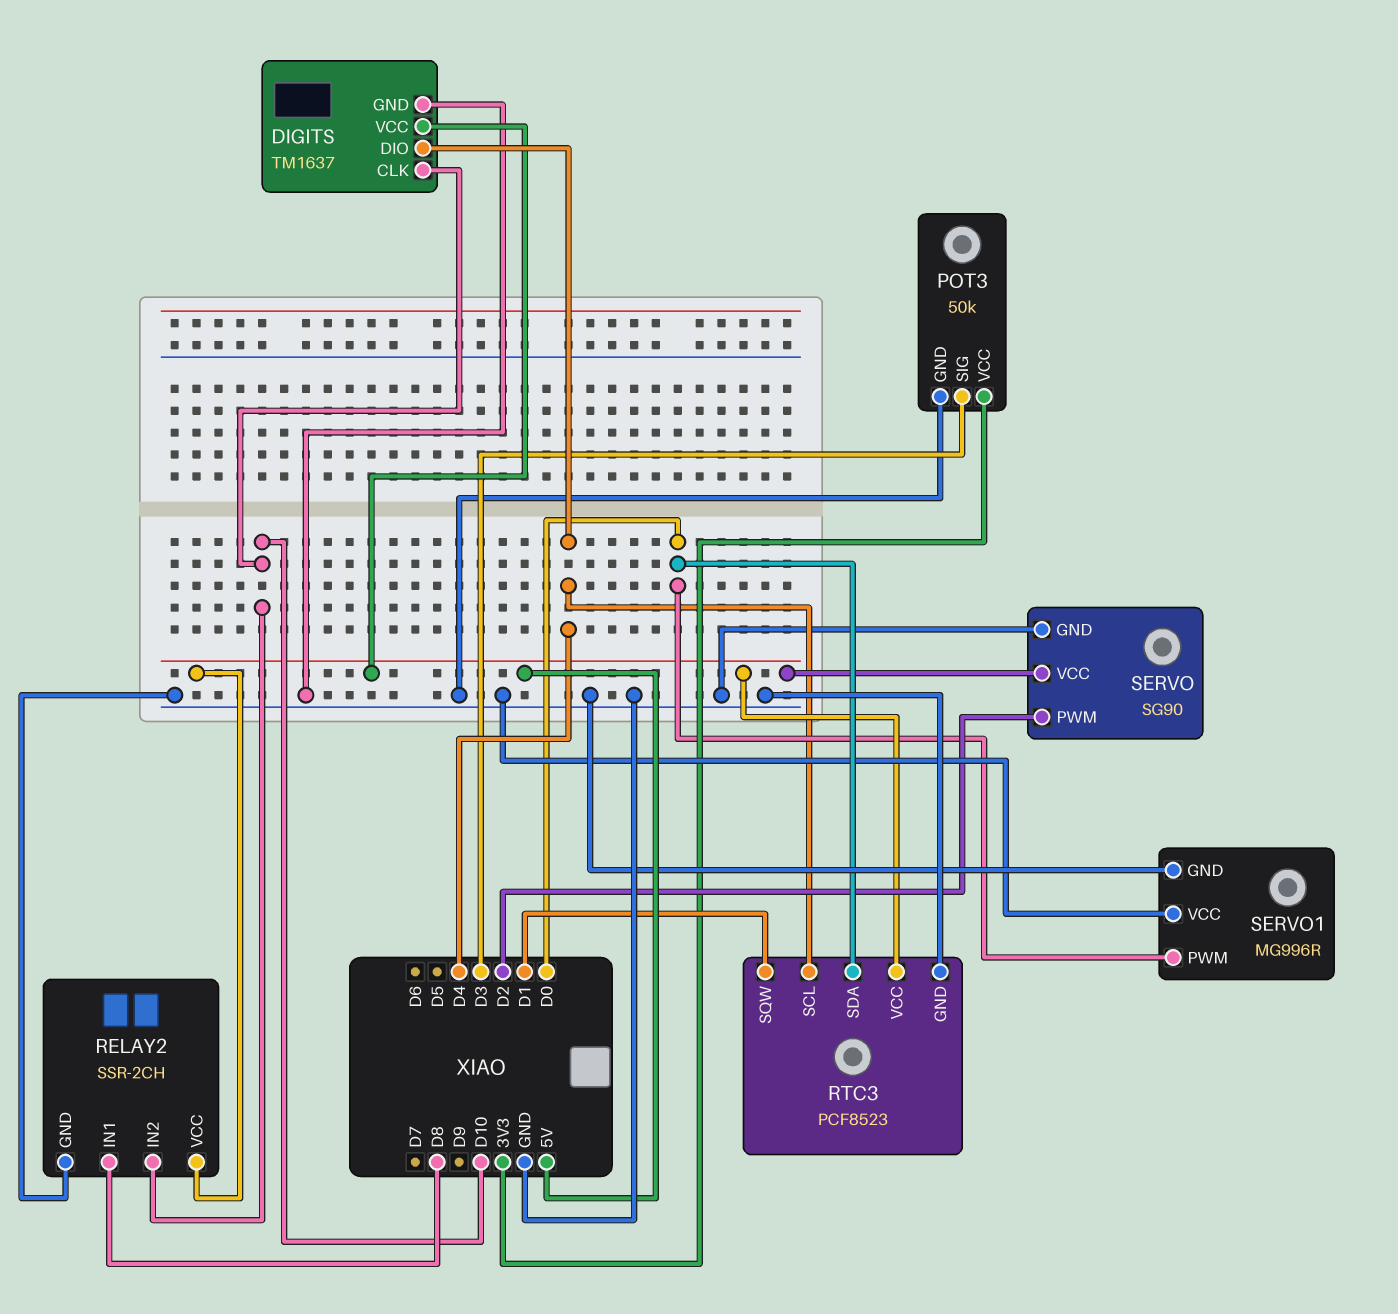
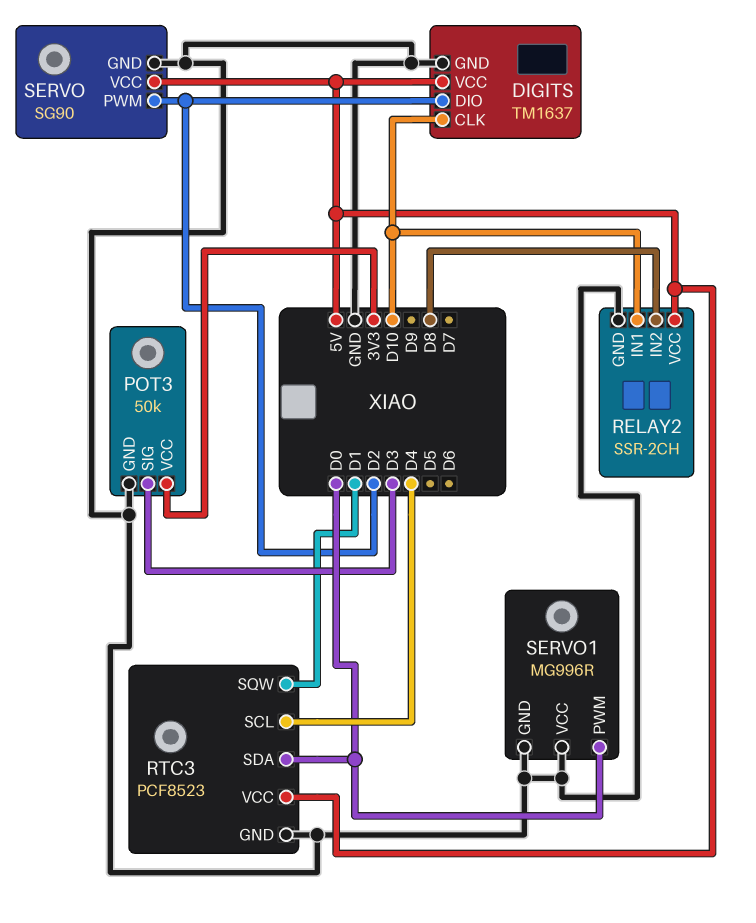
DIGITS pin DIO: D4 -> D2
RELAY2 pin IN1: D8 -> D10
RELAY2 pin IN2: D10 -> D8

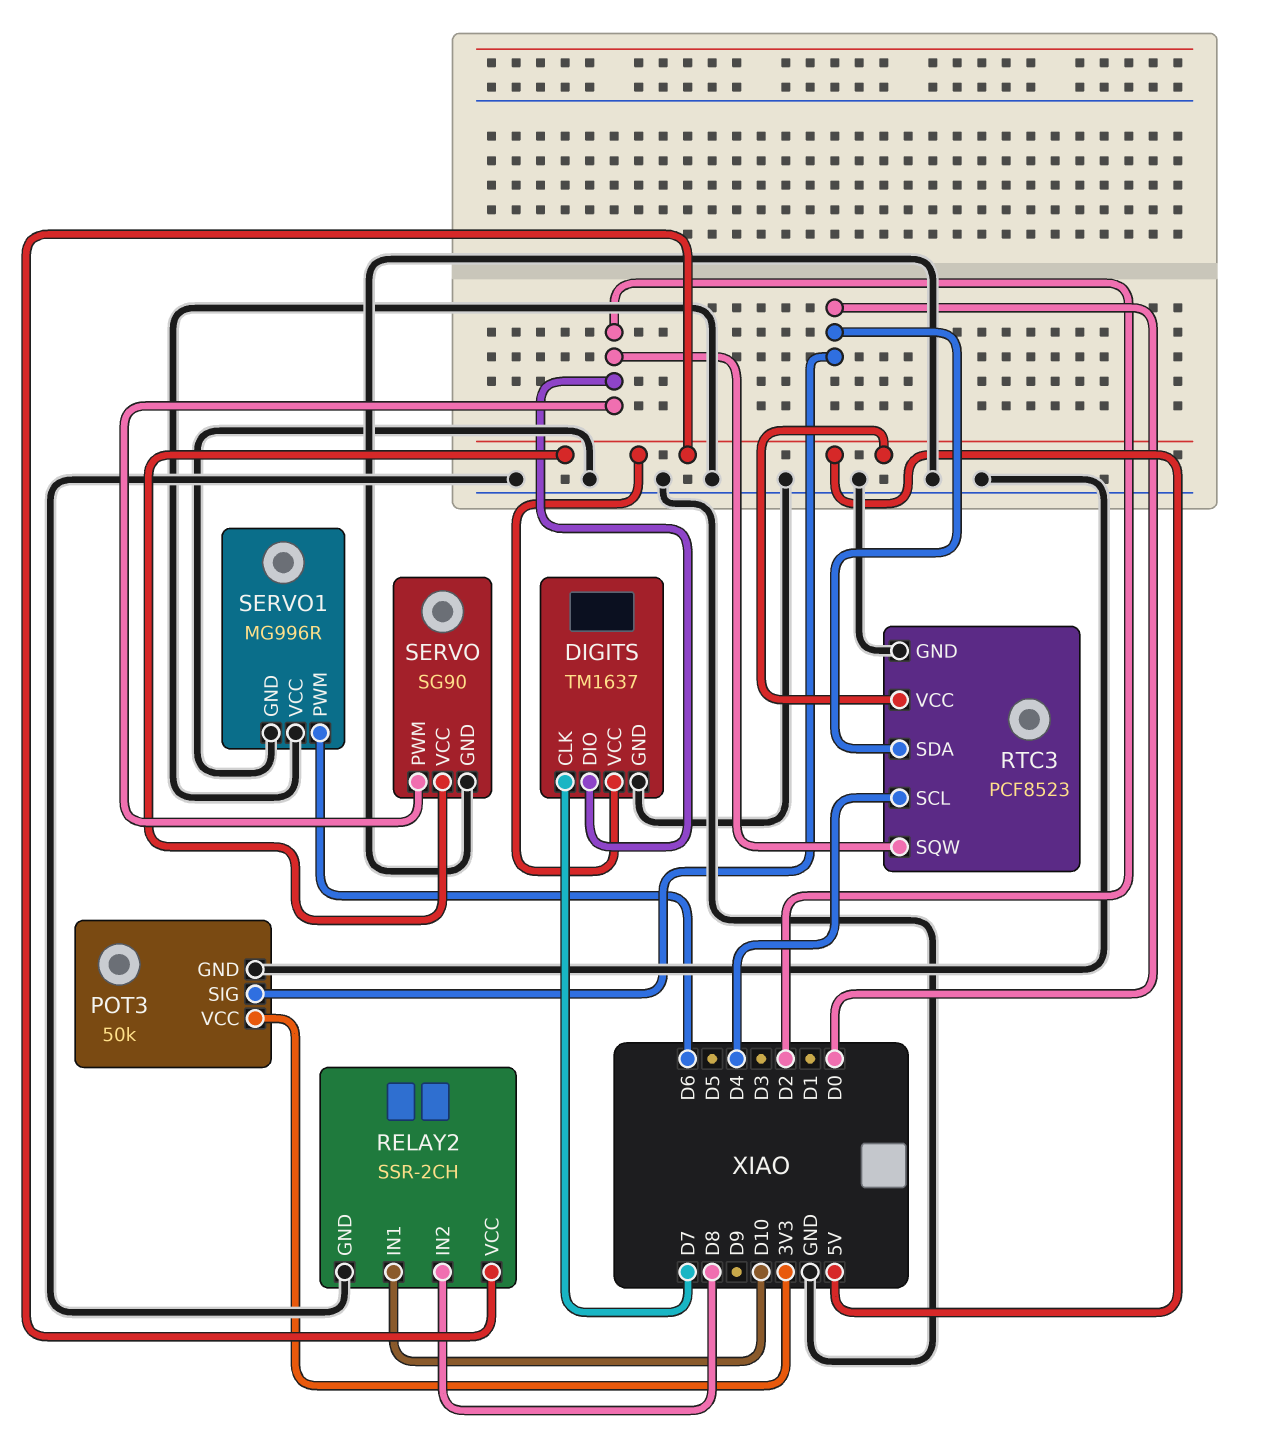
DIGITS pin CLK: D10 -> D7
POT3 pin SIG: D3 -> D0
RTC3 pin SQW: D1 -> D2
SERVO1 pin PWM: D0 -> D6

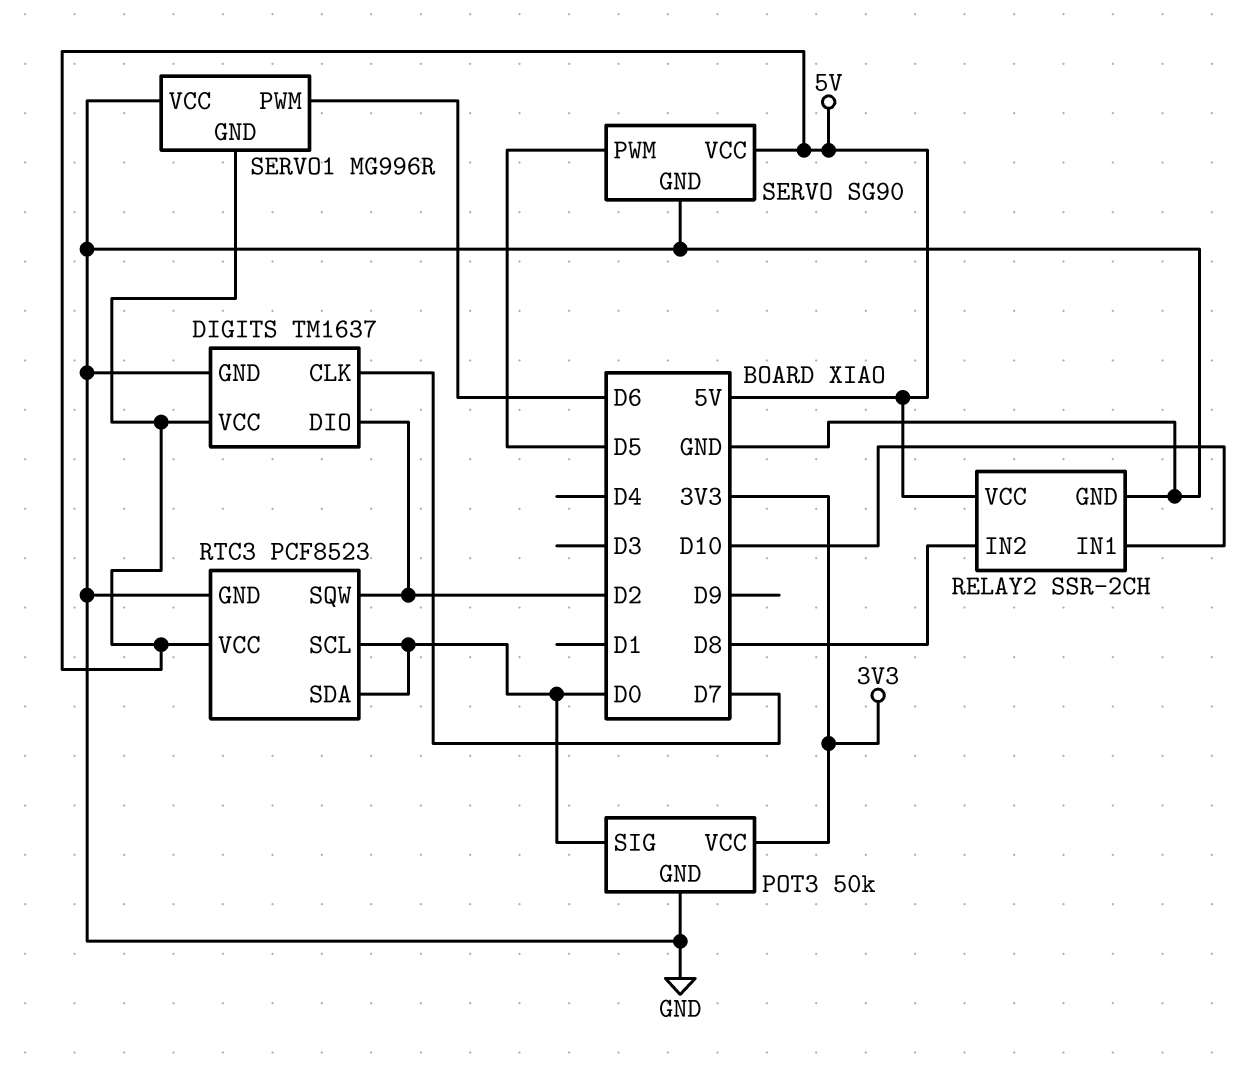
RTC3 pin SCL: D4 -> D0
SERVO pin PWM: D2 -> D5
SERVO1 pin GND: GND -> 5V

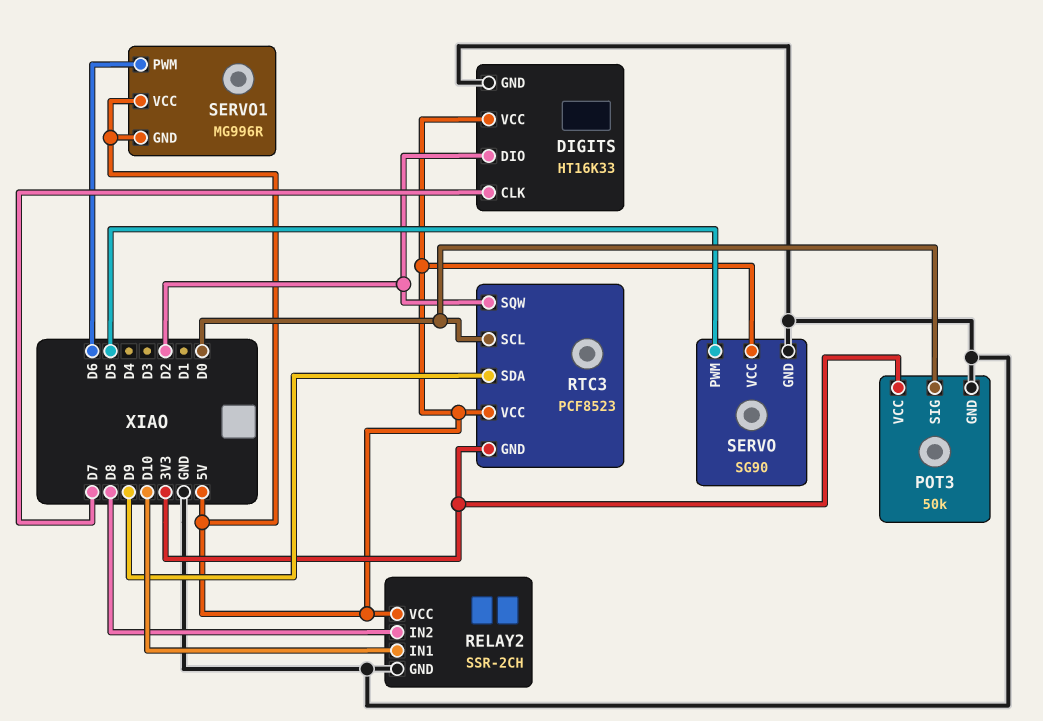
DIGITS: TM1637 -> HT16K33
RTC3 pin GND: GND -> 3V3
RTC3 pin SDA: D0 -> D9
SERVO1 pin VCC: GND -> 5V

